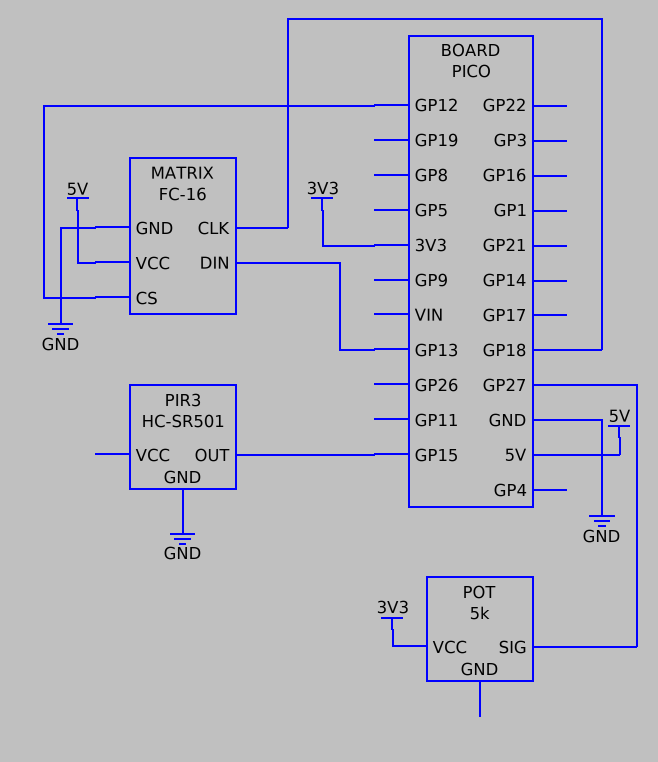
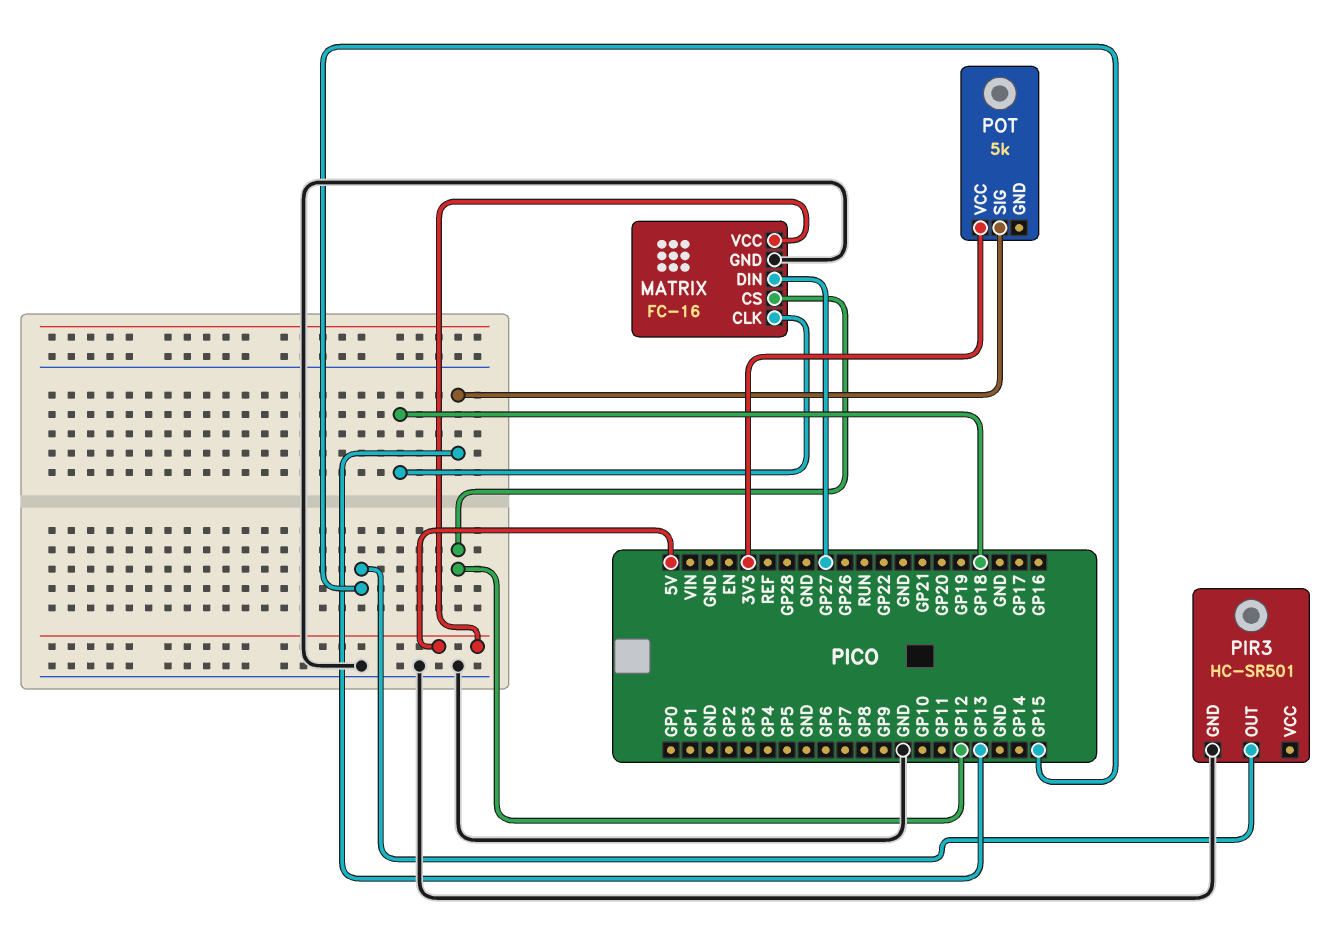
MATRIX pin DIN: GP13 -> GP27
POT pin SIG: GP27 -> GP13

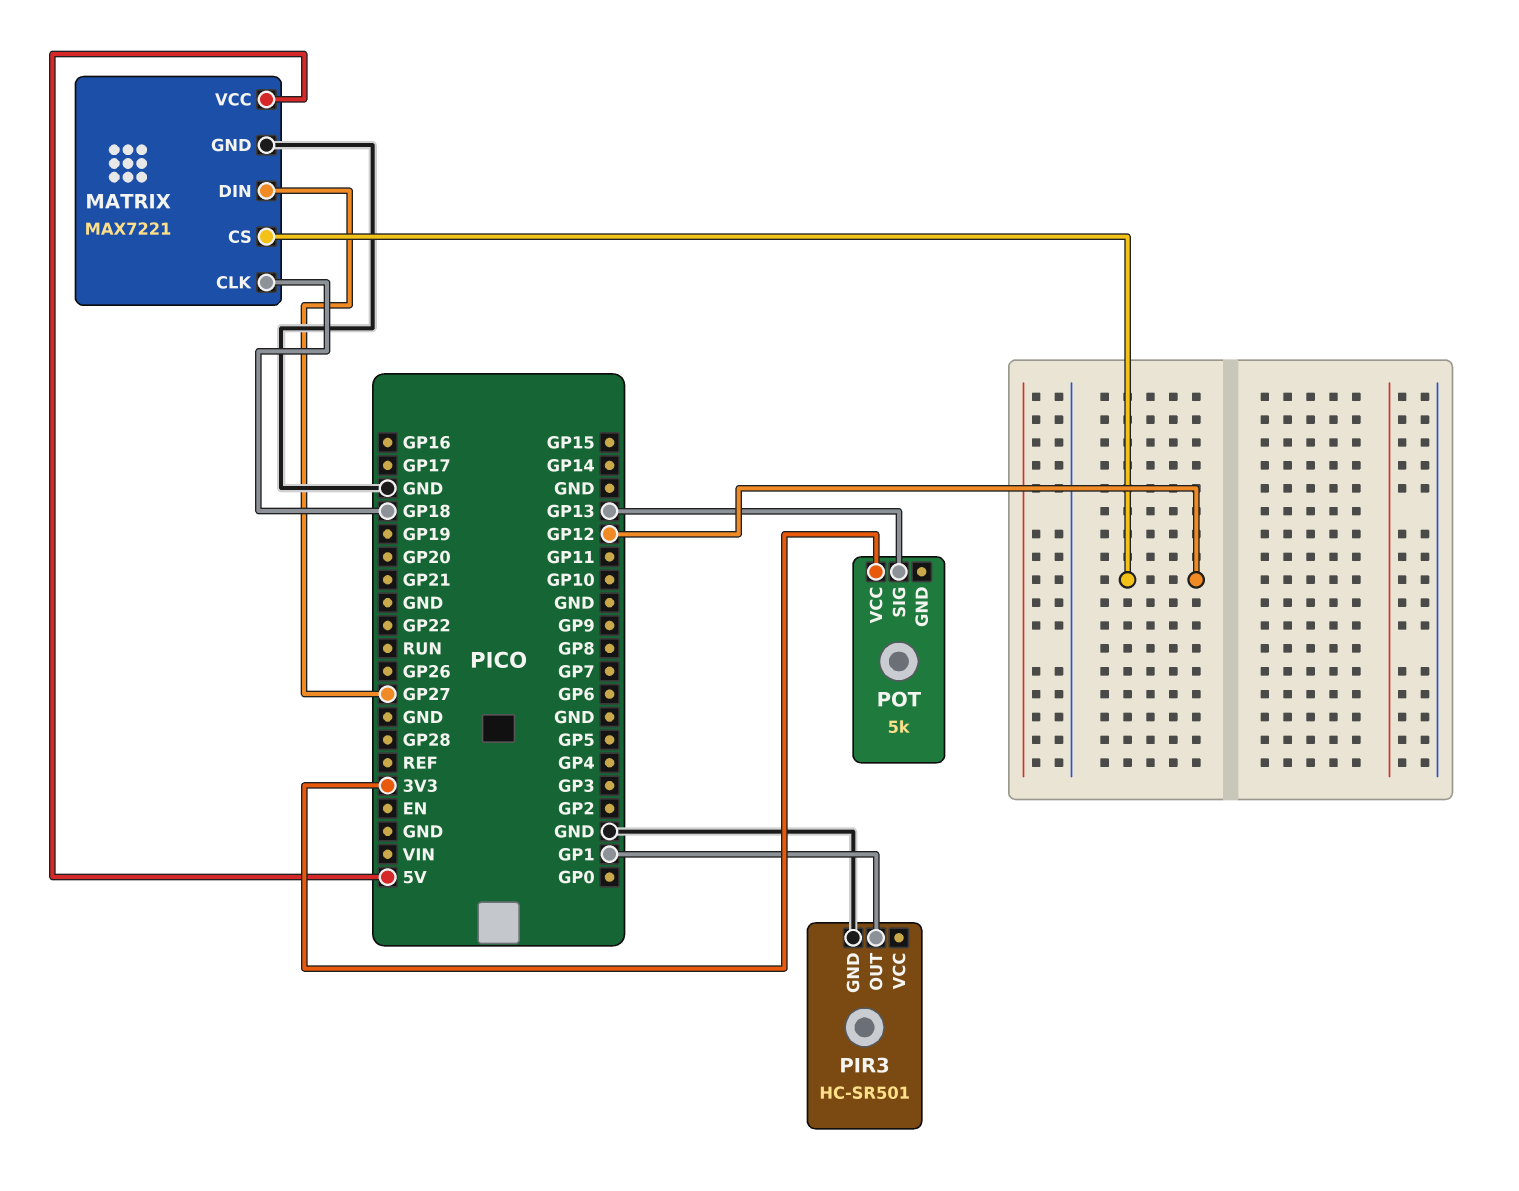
MATRIX: FC-16 -> MAX7221
PIR3 pin OUT: GP15 -> GP1

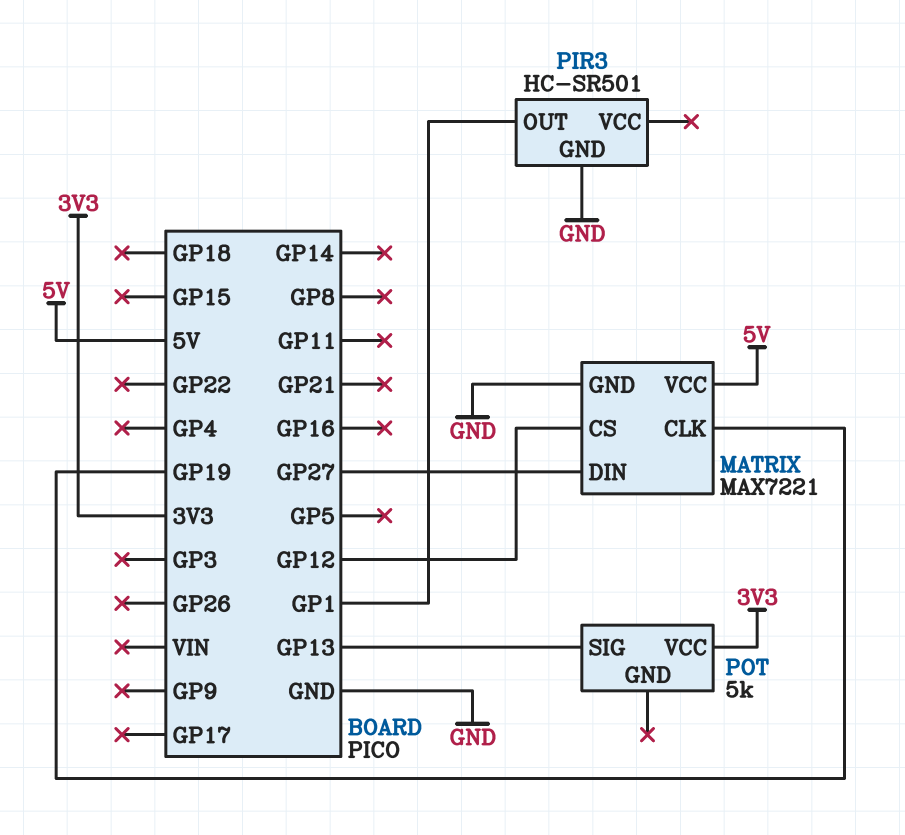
MATRIX pin CLK: GP18 -> GP19

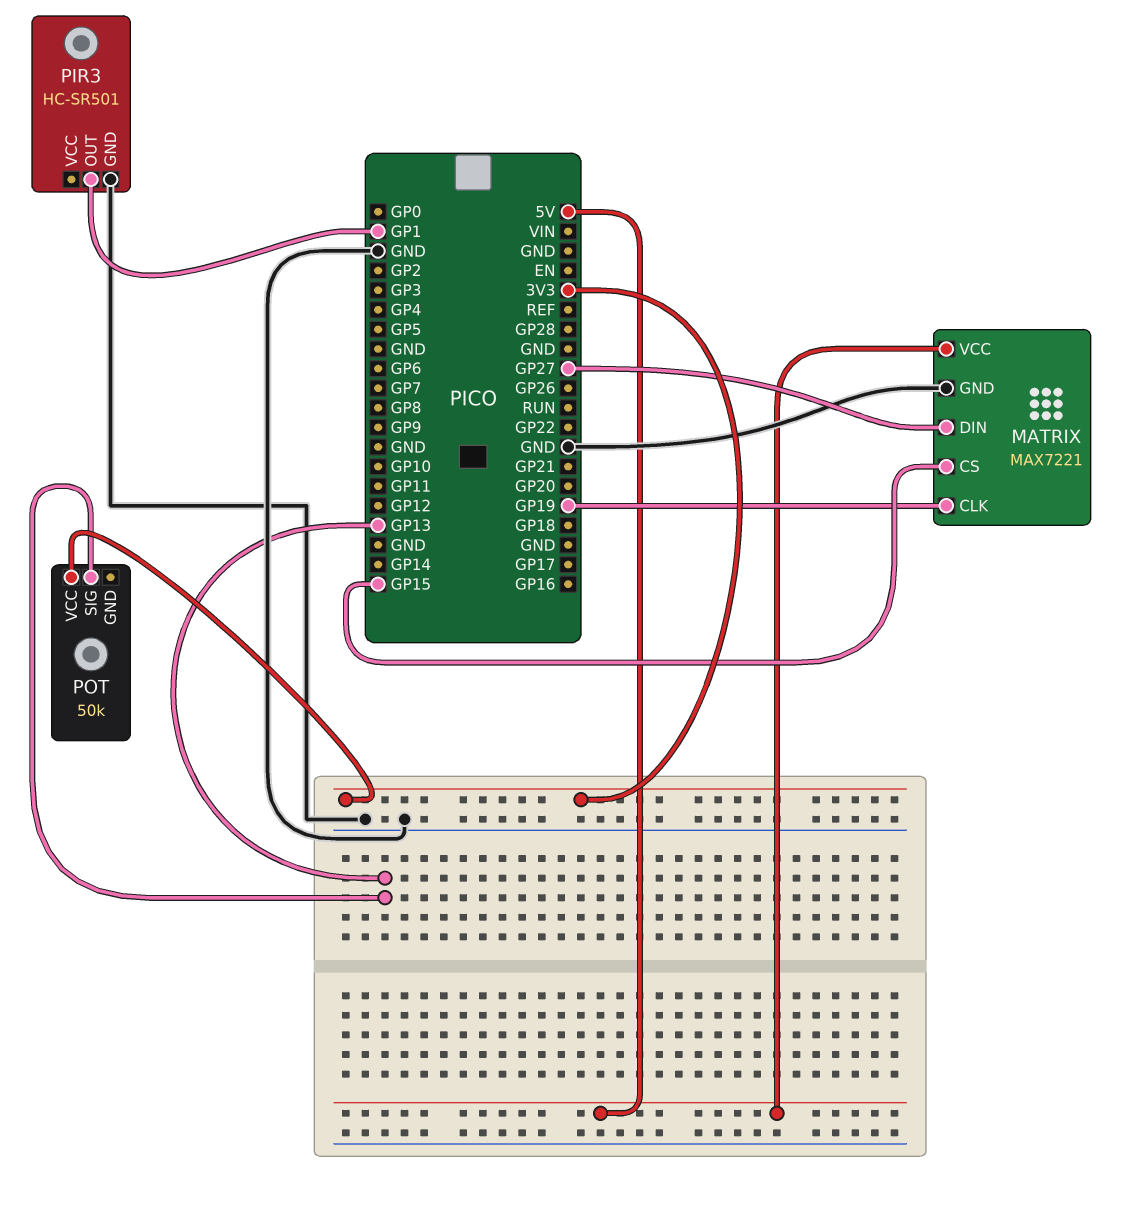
MATRIX pin CS: GP12 -> GP15
POT: 5k -> 50k

